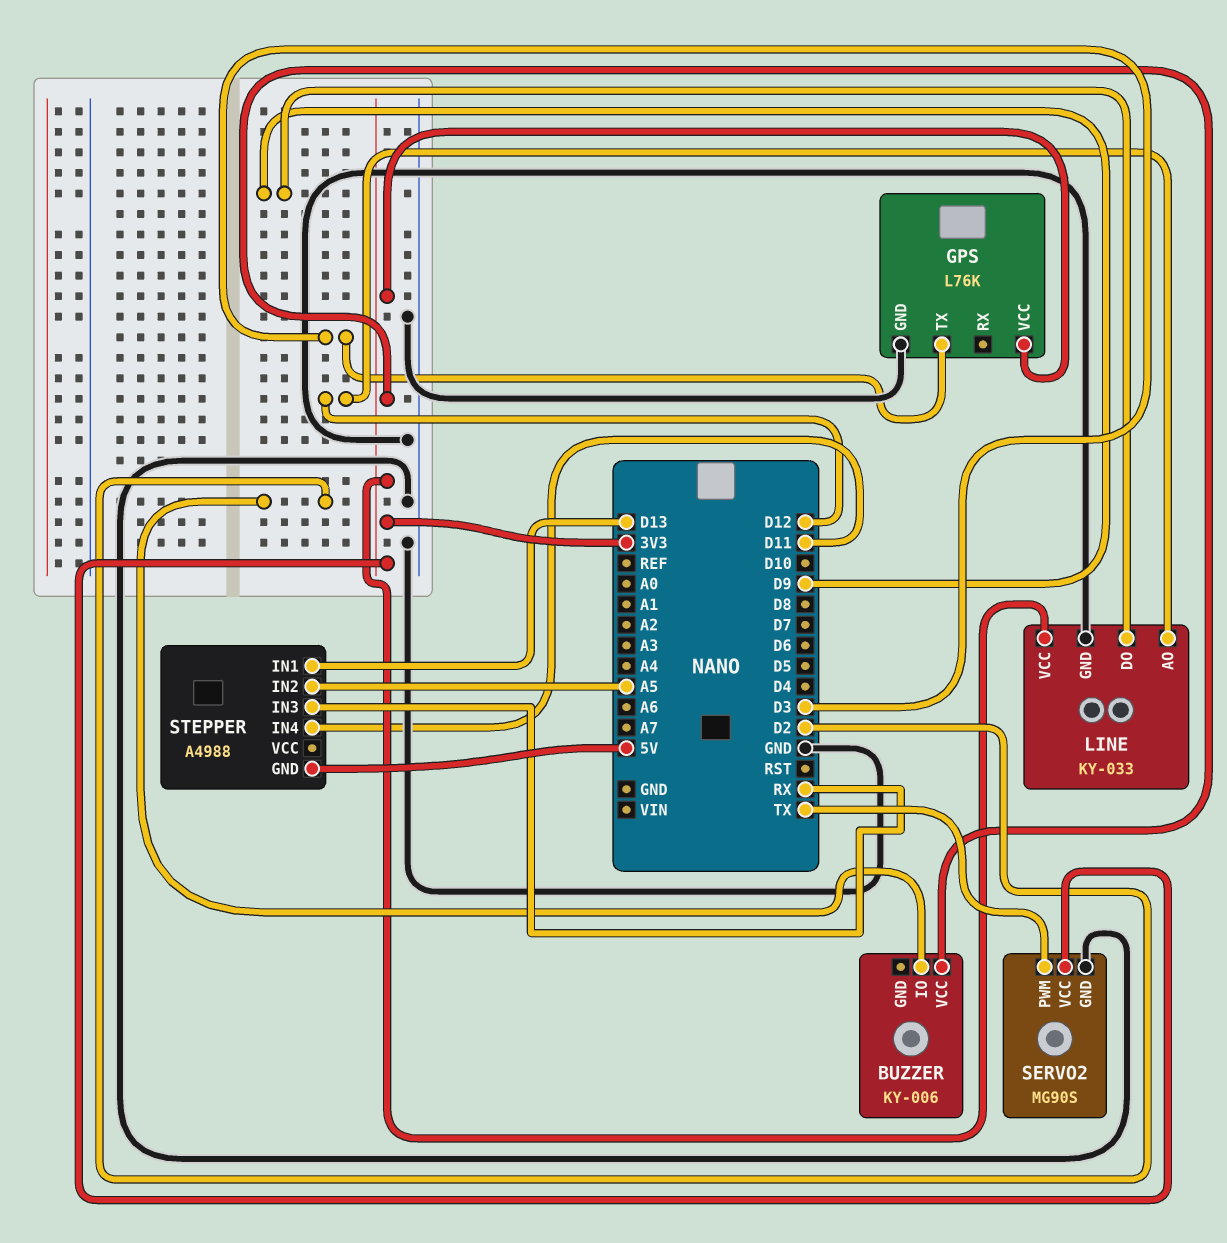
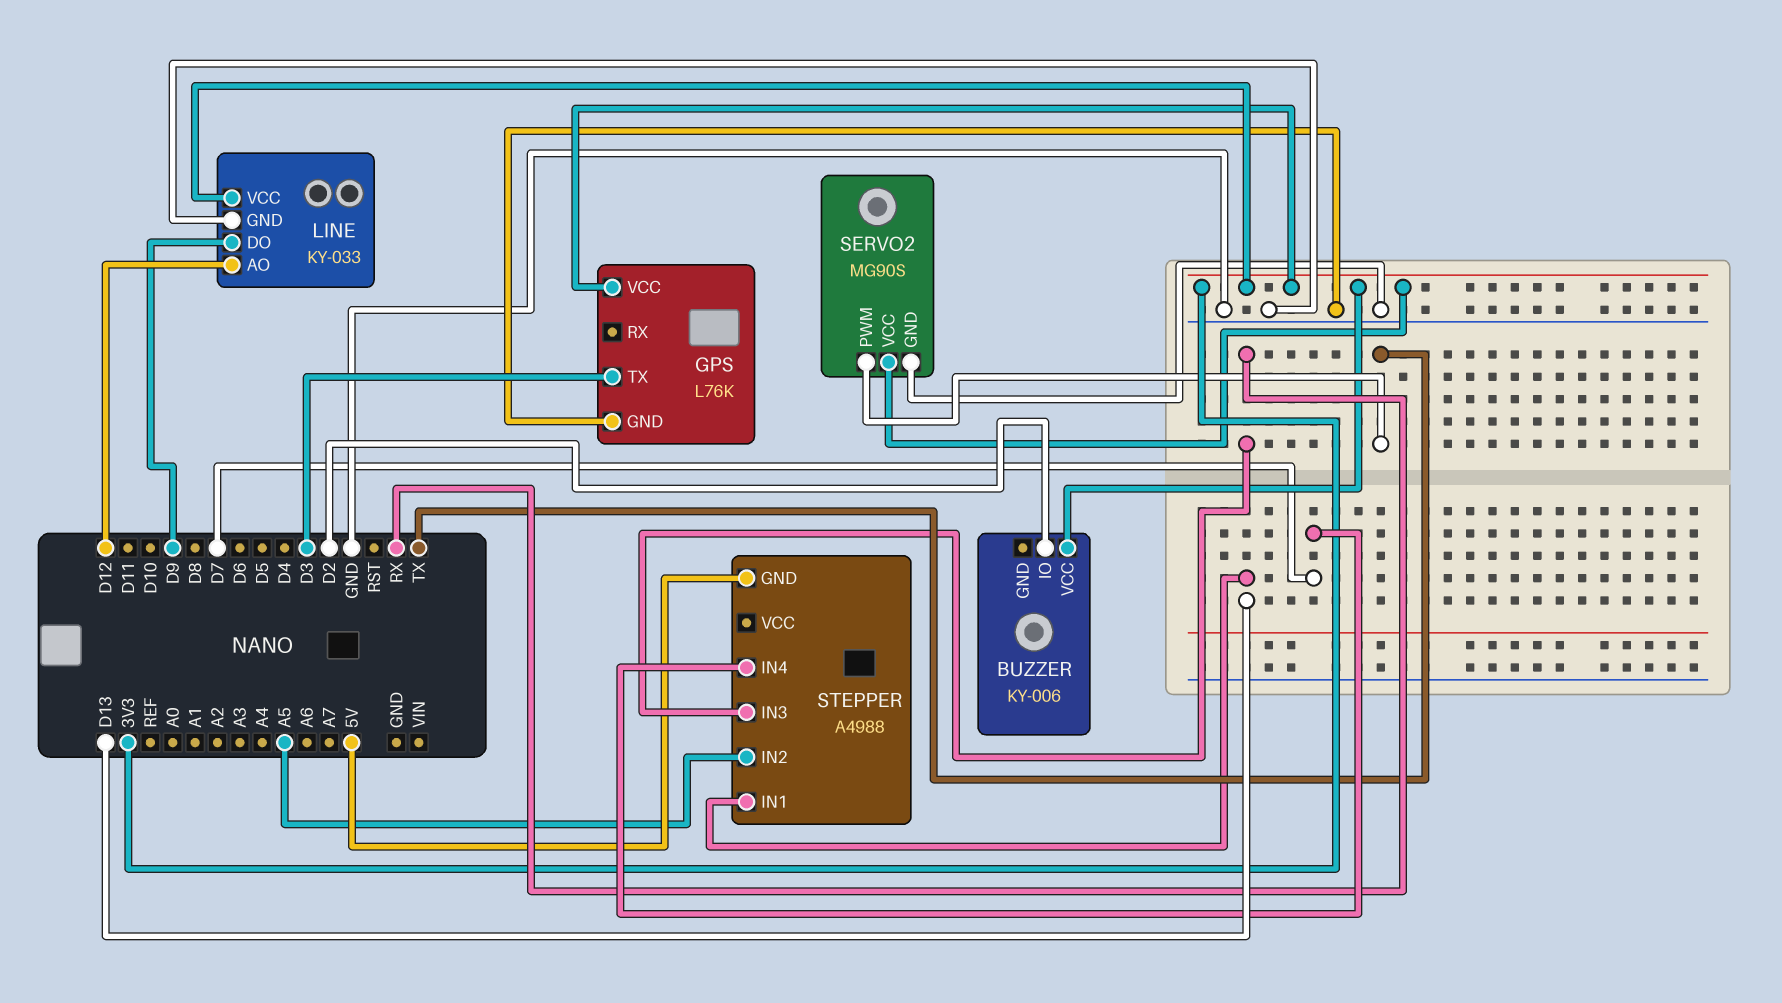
STEPPER pin IN4: D11 -> D7

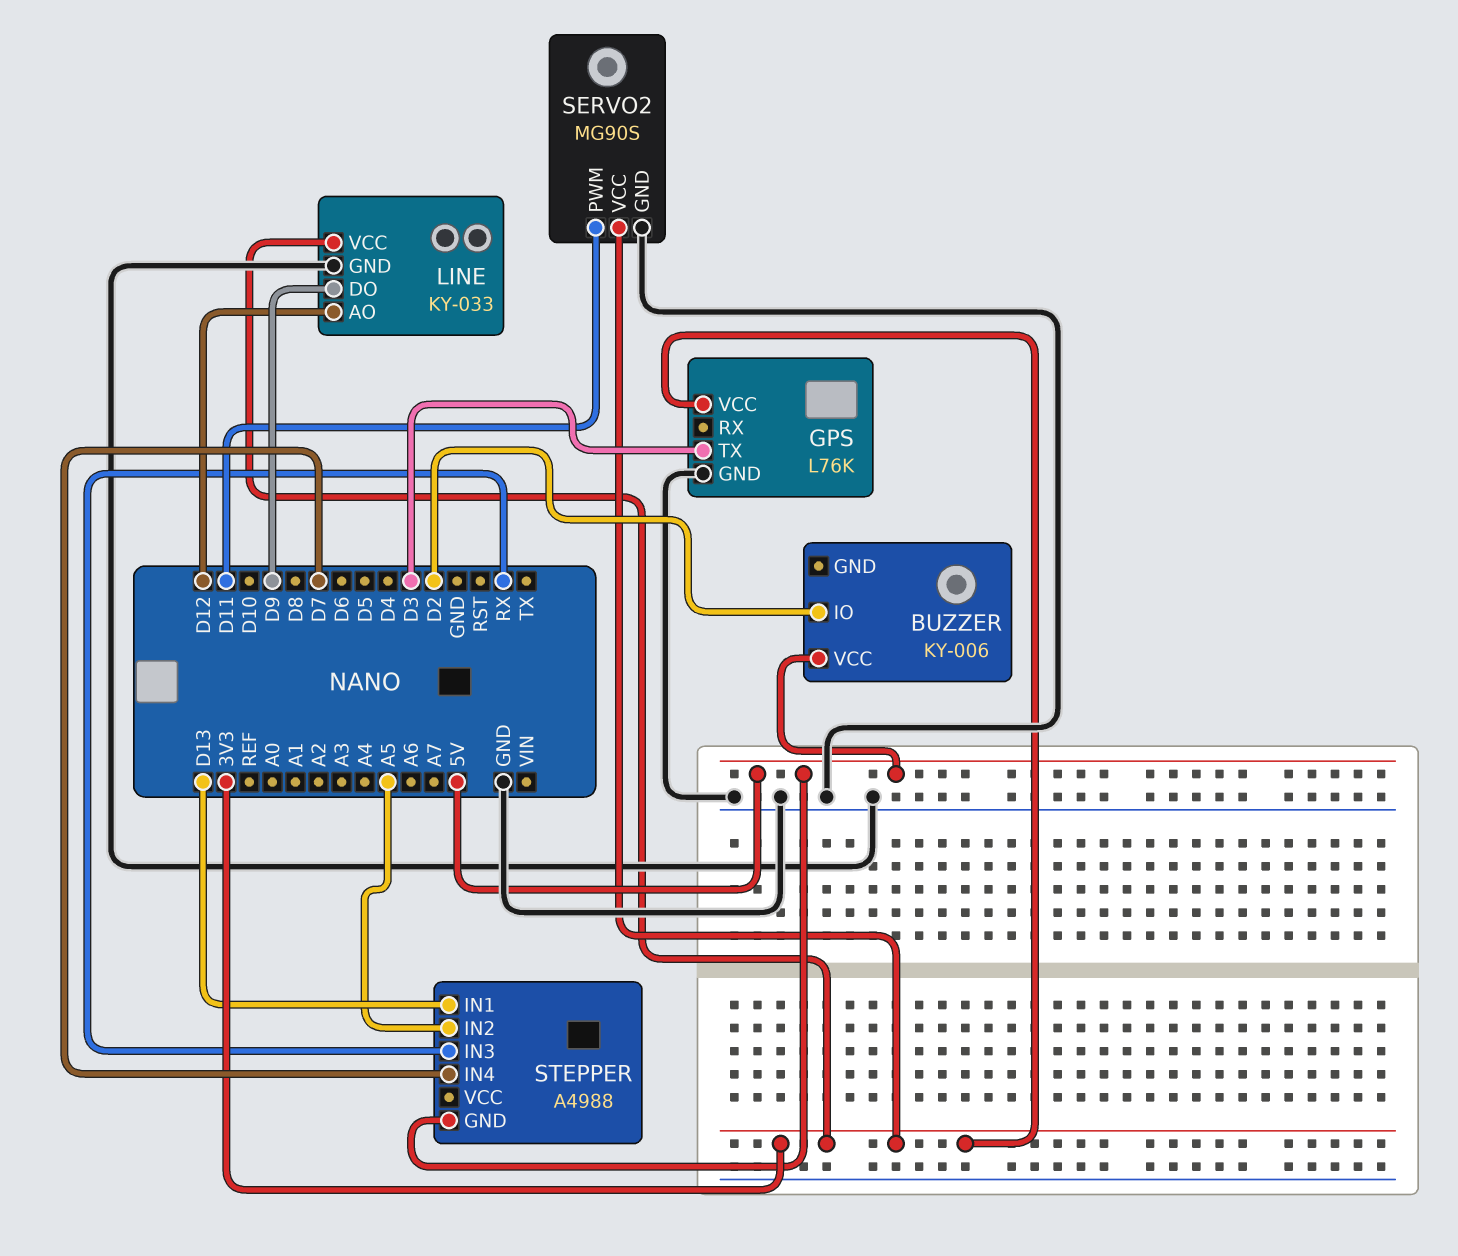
BUZZER pin VCC: 3V3 -> 5V
SERVO2 pin PWM: TX -> D11

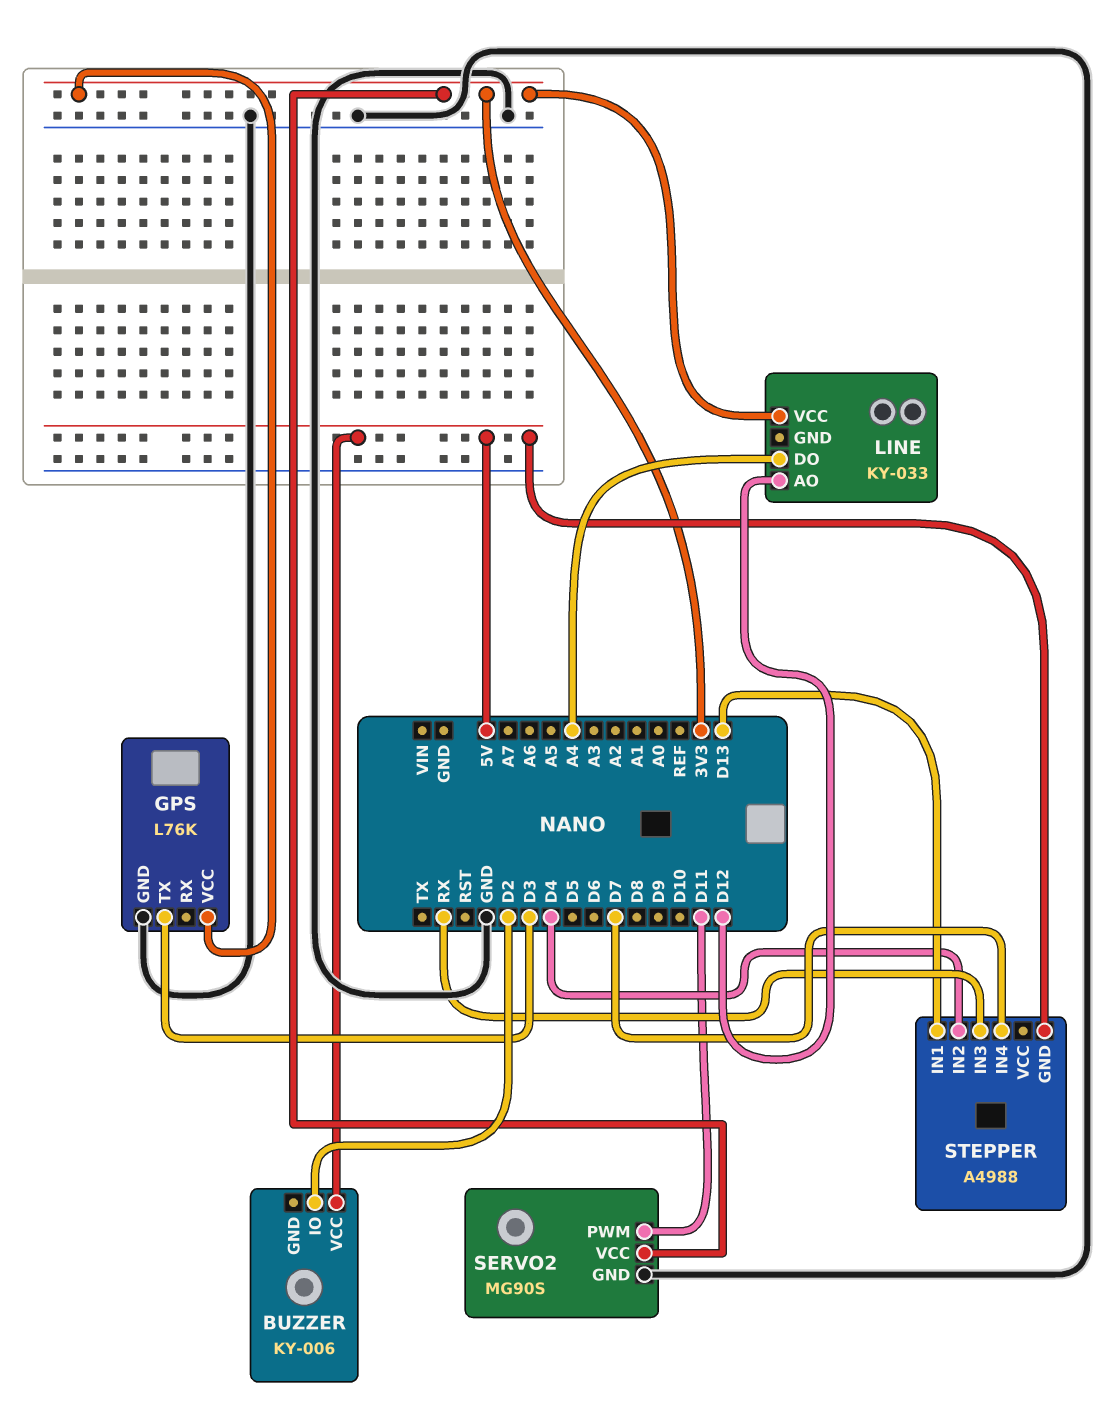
LINE pin DO: D9 -> A4
LINE pin GND: GND -> none
STEPPER pin IN2: A5 -> D4

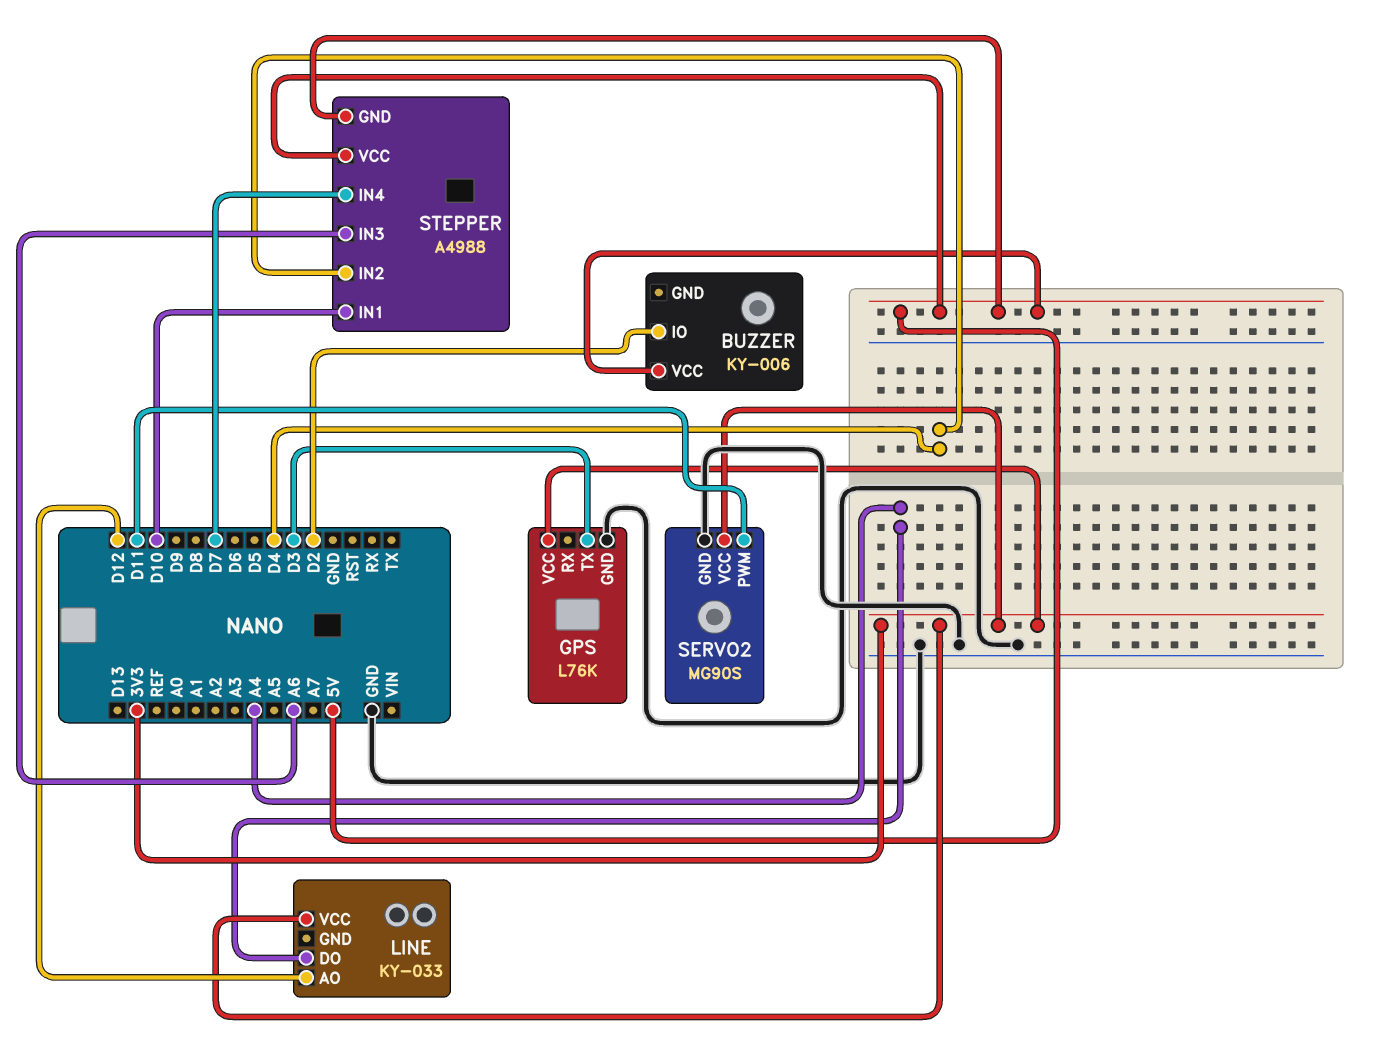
STEPPER pin IN1: D13 -> D10
STEPPER pin IN3: RX -> A6
STEPPER pin VCC: none -> 5V

